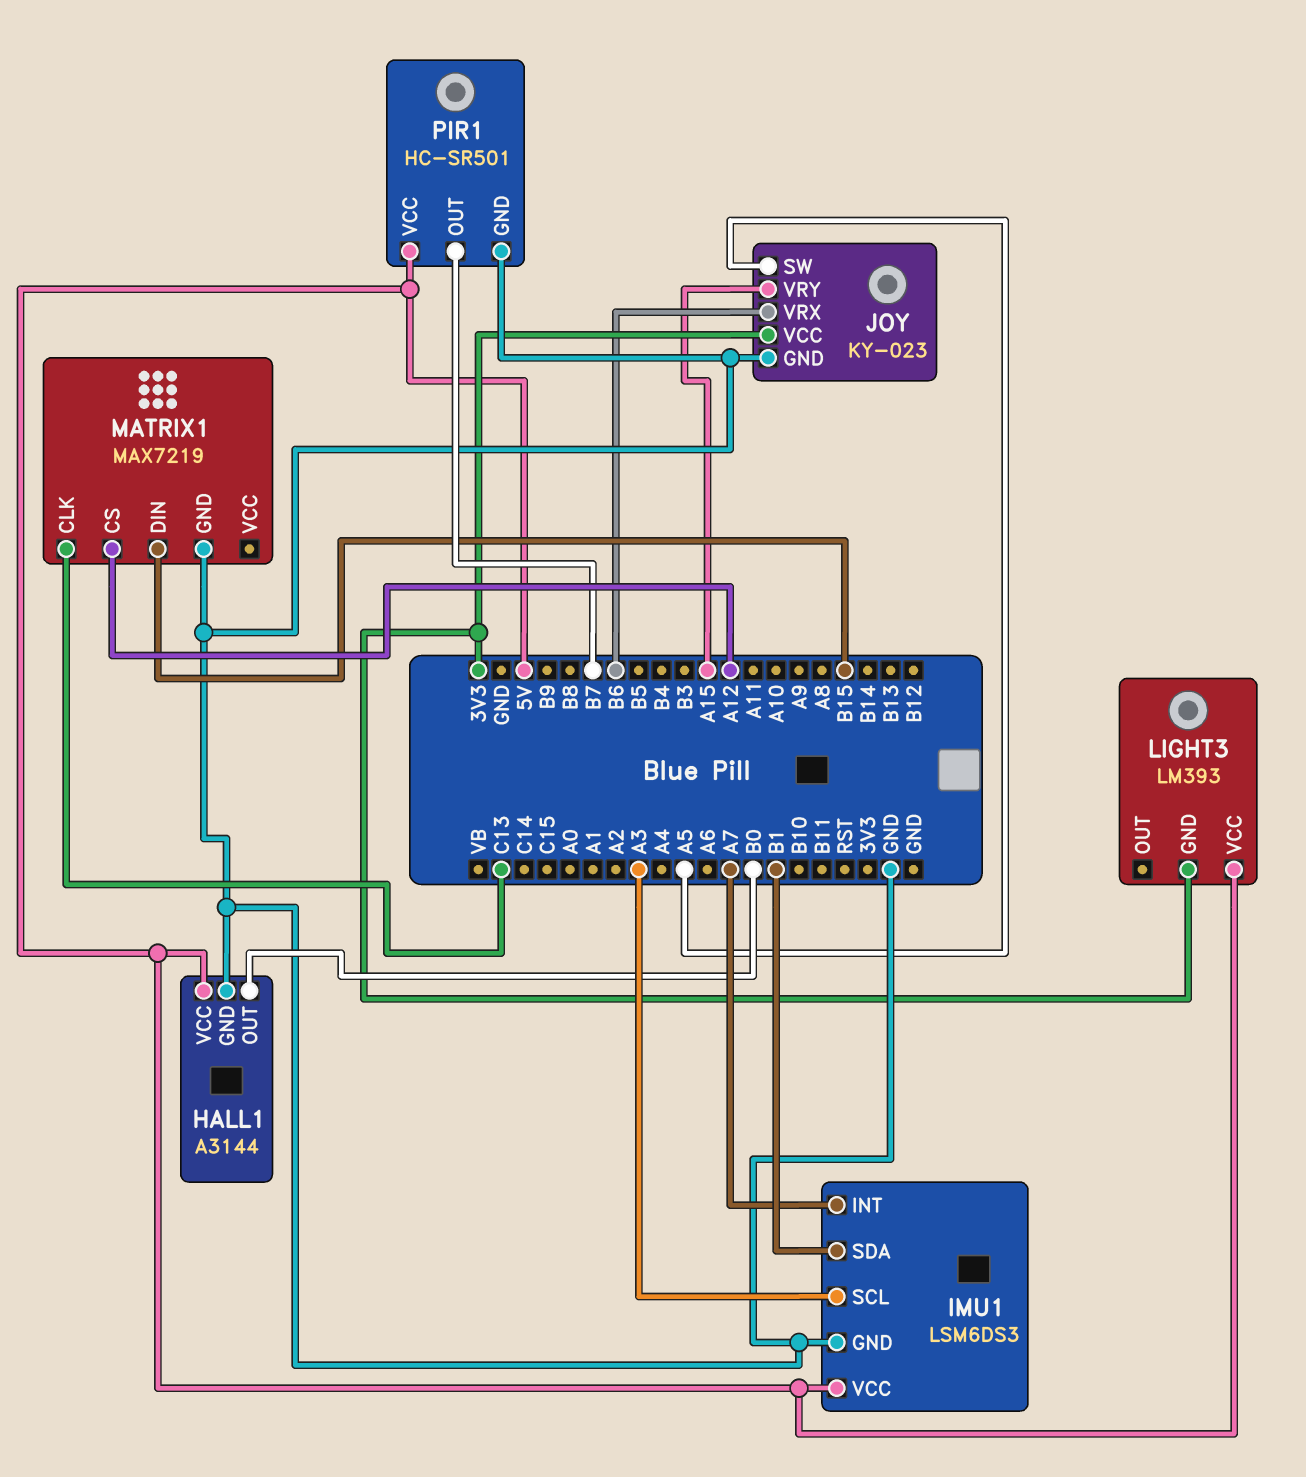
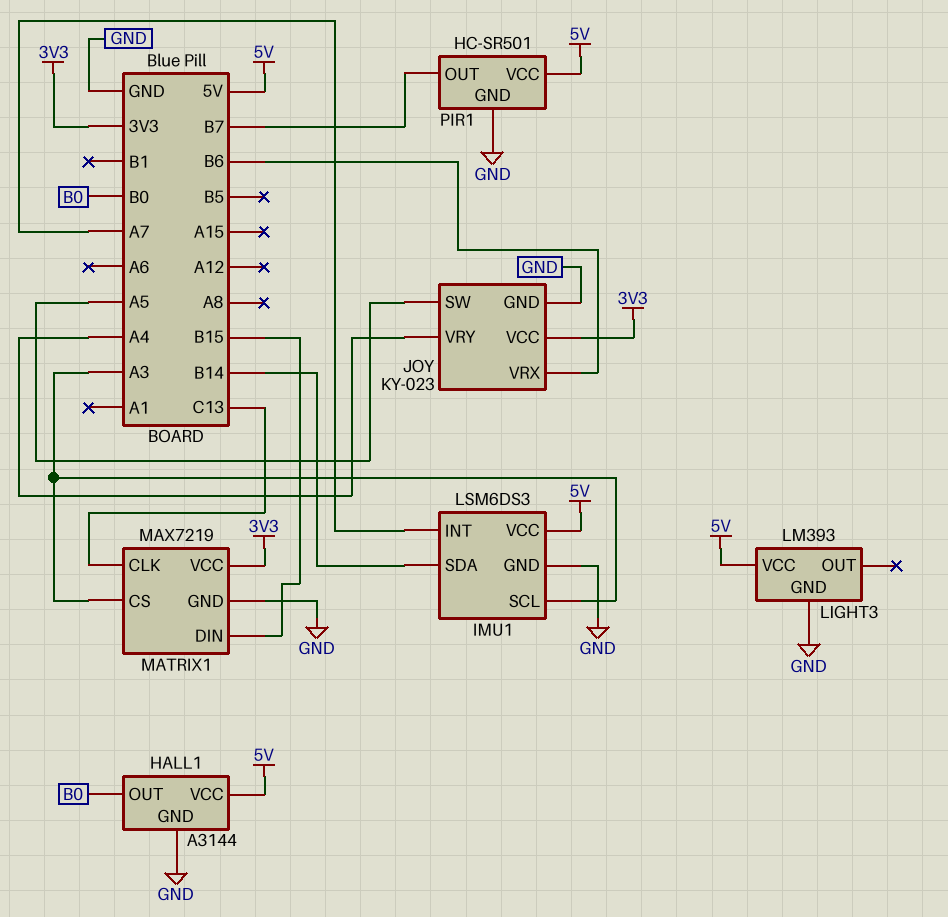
IMU1 pin SDA: B1 -> B14
JOY pin VRY: A15 -> A4
LIGHT3 pin GND: 3V3 -> GND
MATRIX1 pin CS: A12 -> A3
MATRIX1 pin VCC: none -> 3V3

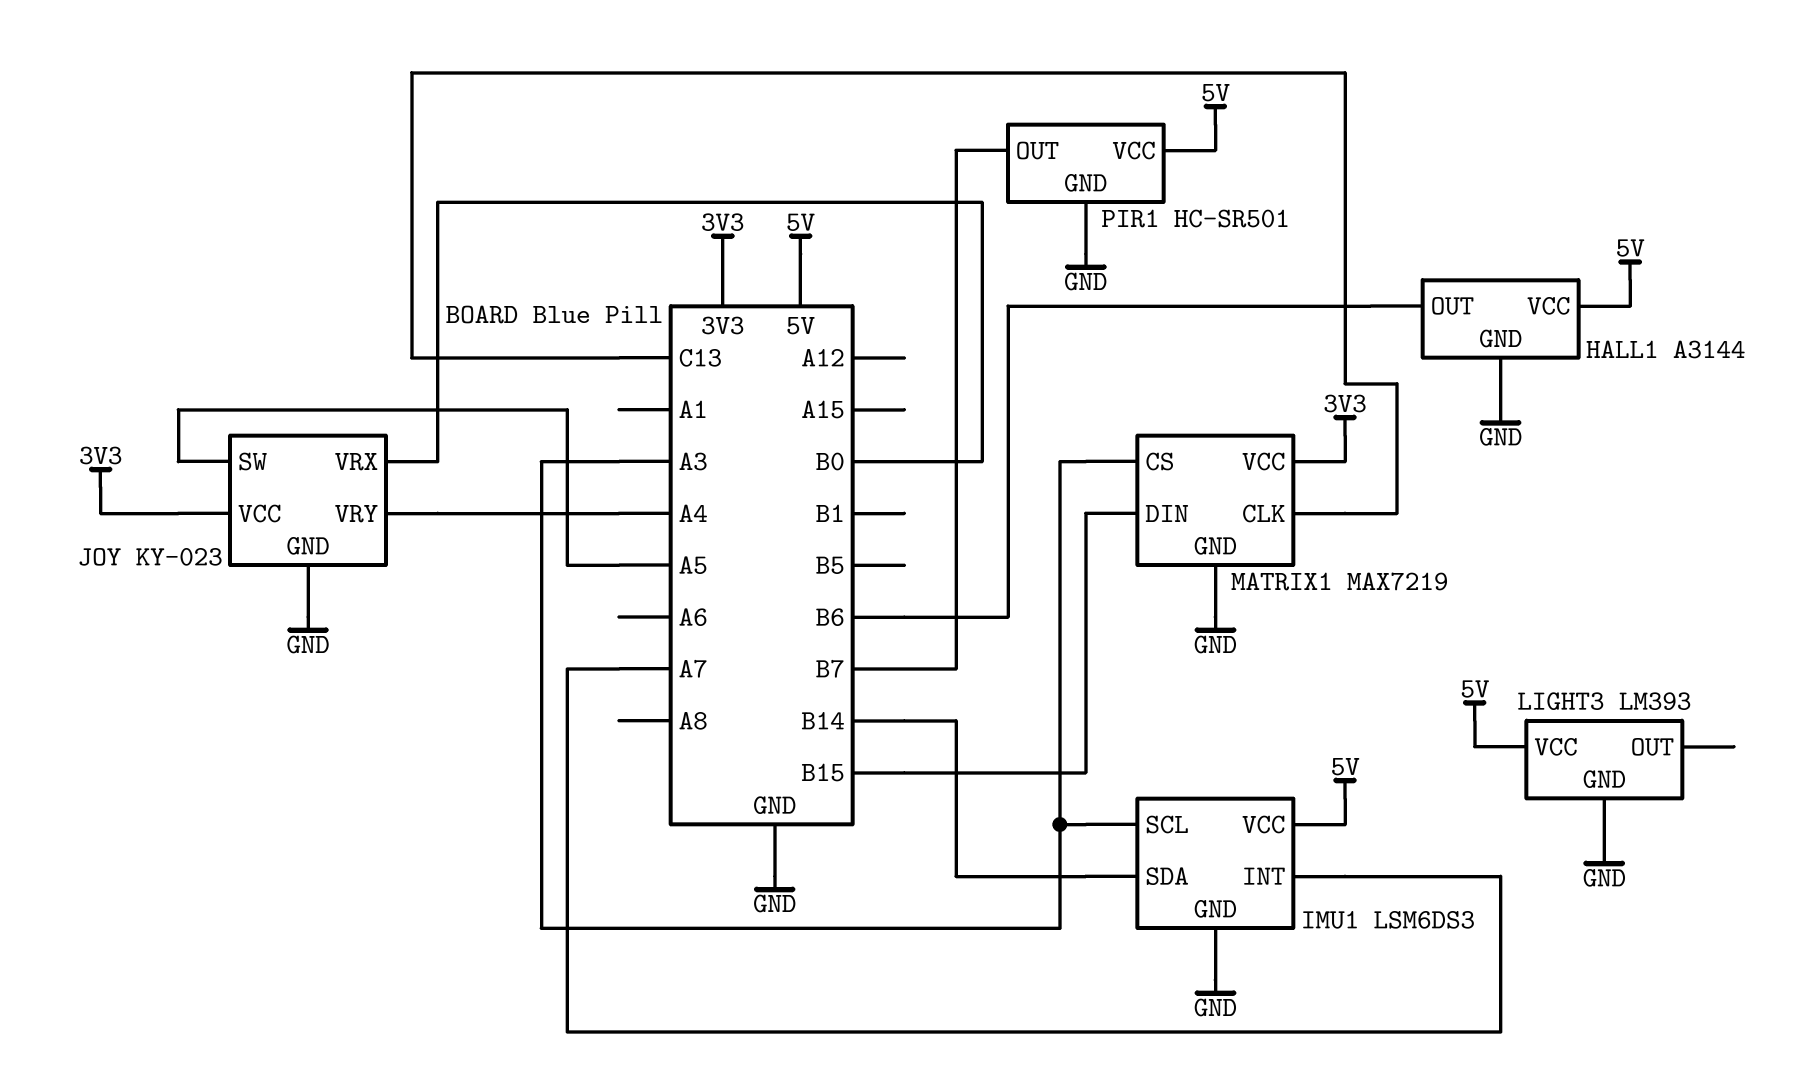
HALL1 pin OUT: B0 -> B6
JOY pin VRX: B6 -> B0

